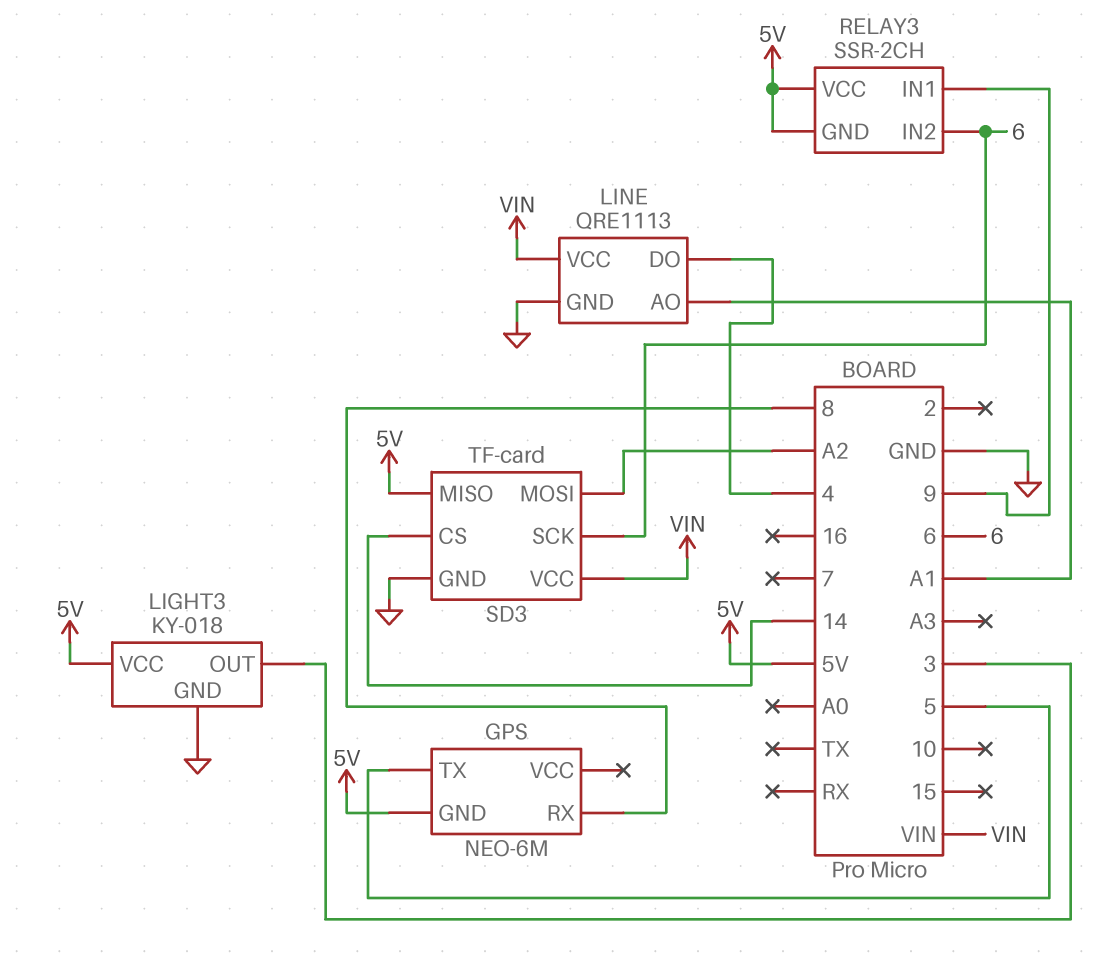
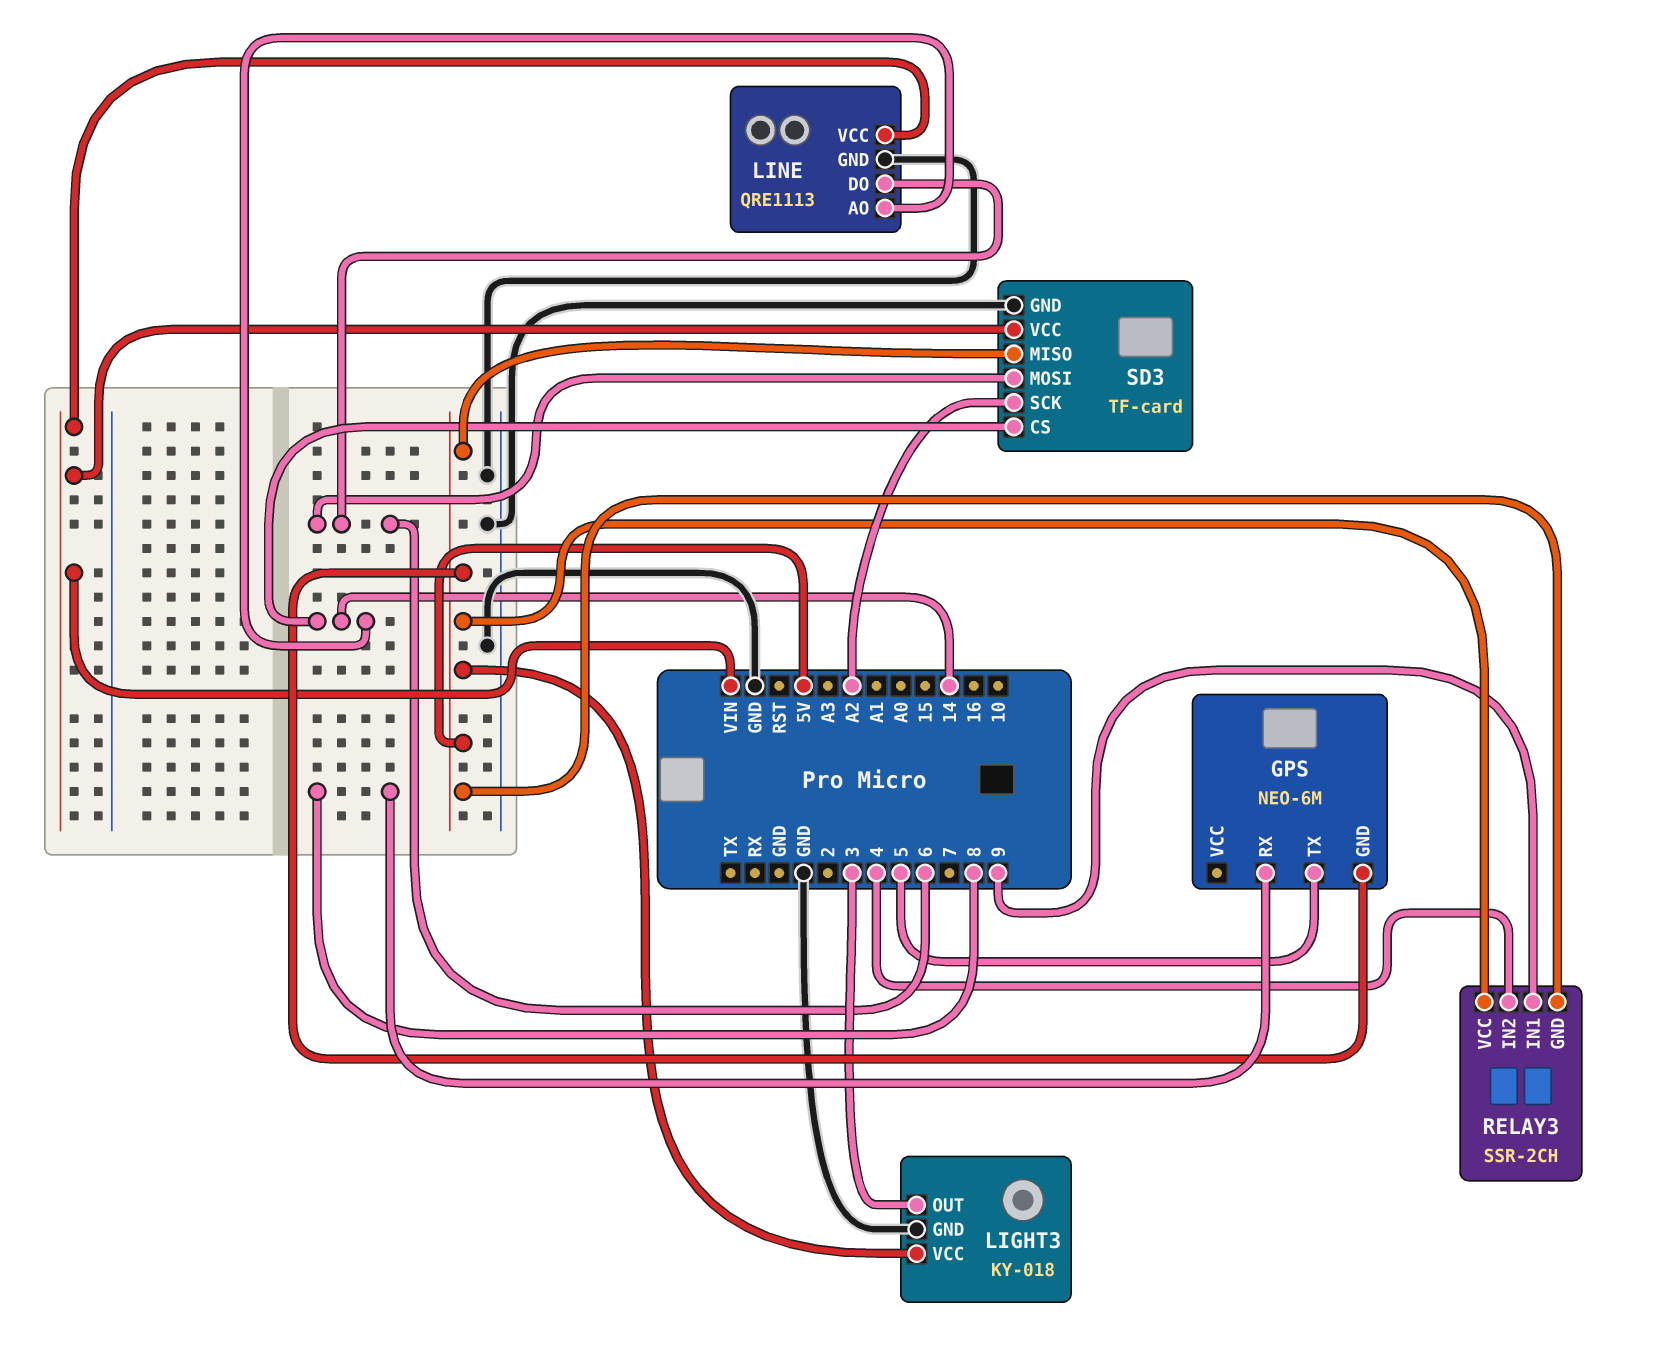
LINE pin AO: A1 -> 14
LINE pin DO: 4 -> 6
RELAY3 pin IN2: 6 -> 4
SD3 pin MOSI: A2 -> 6
SD3 pin SCK: 6 -> A2

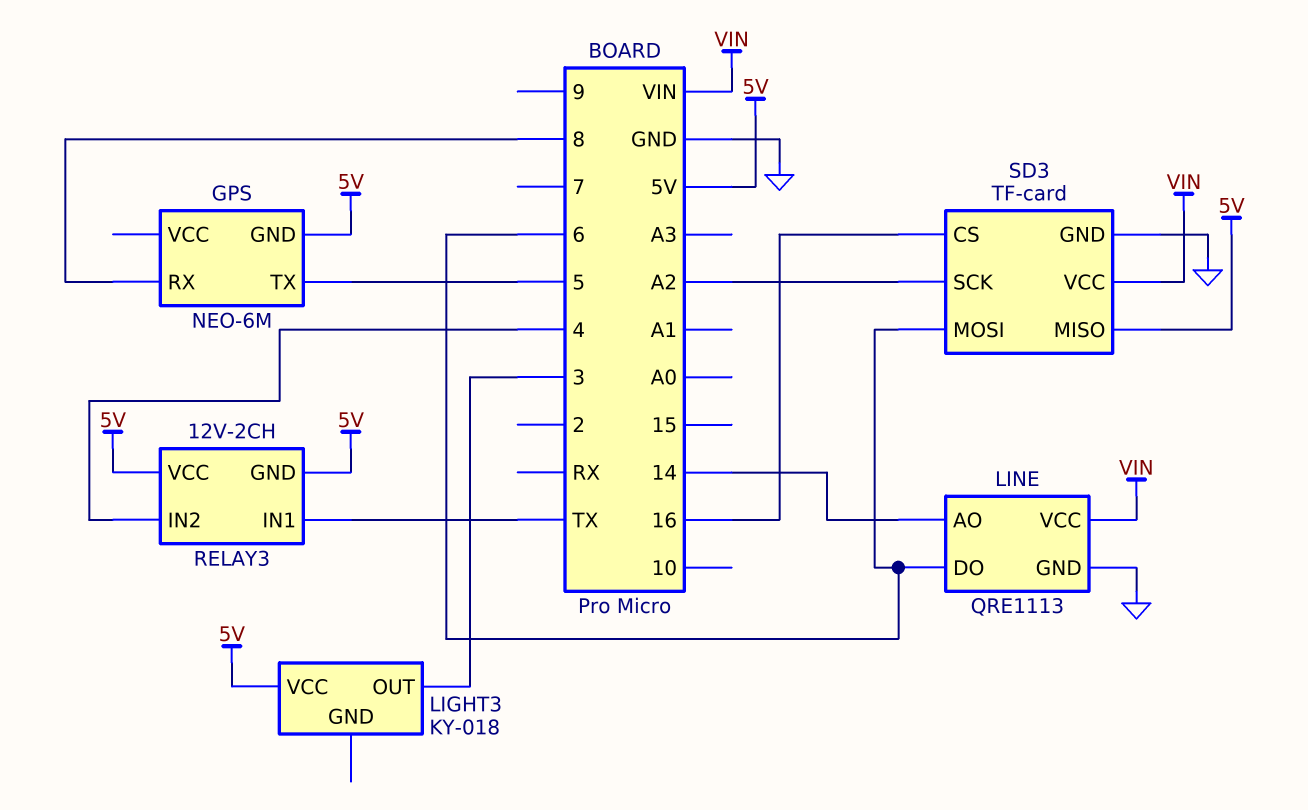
LIGHT3 pin GND: GND -> none
RELAY3: SSR-2CH -> 12V-2CH
RELAY3 pin IN1: 9 -> TX
SD3 pin CS: 14 -> 16

